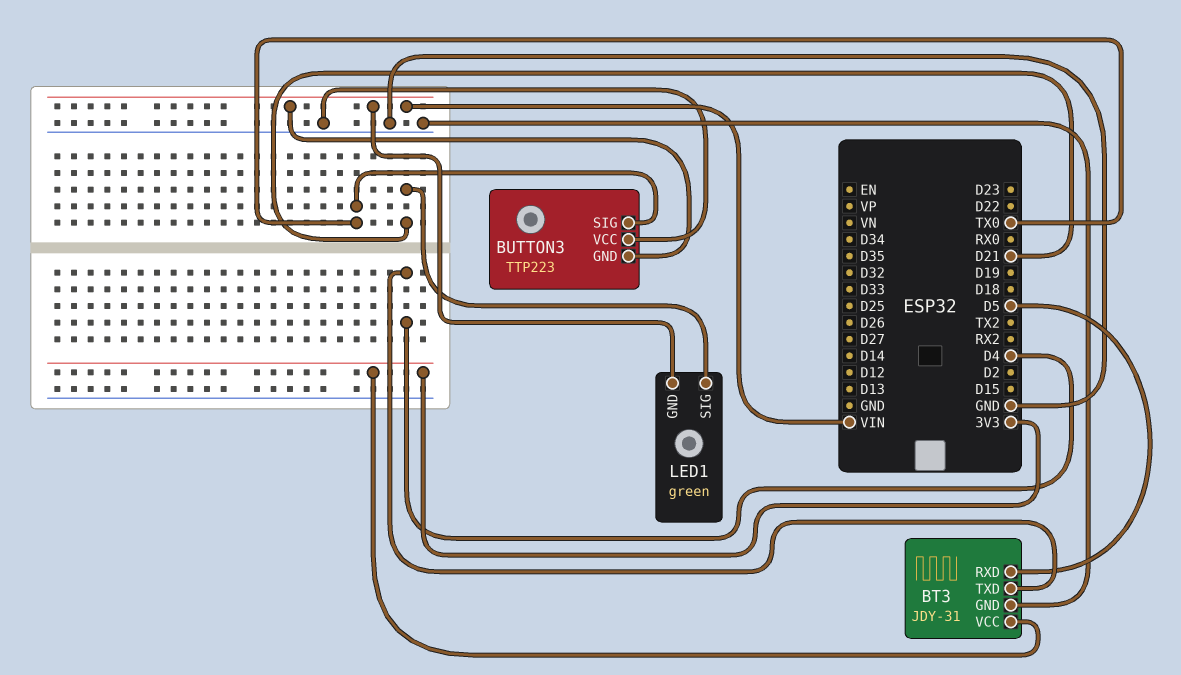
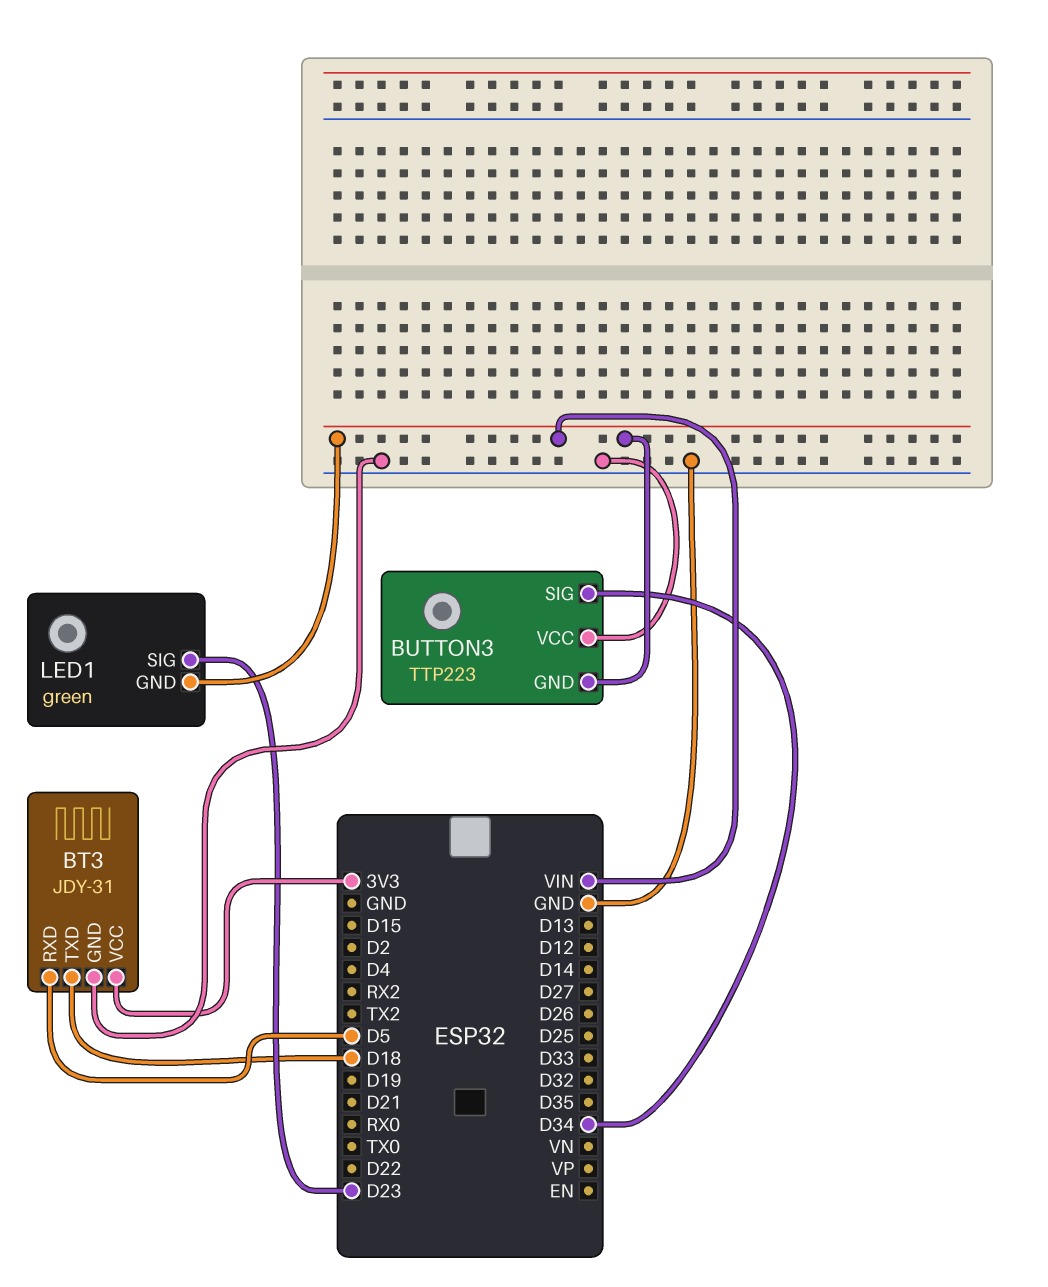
BT3 pin TXD: D4 -> D18
BUTTON3 pin SIG: TX0 -> D34
LED1 pin SIG: D21 -> D23

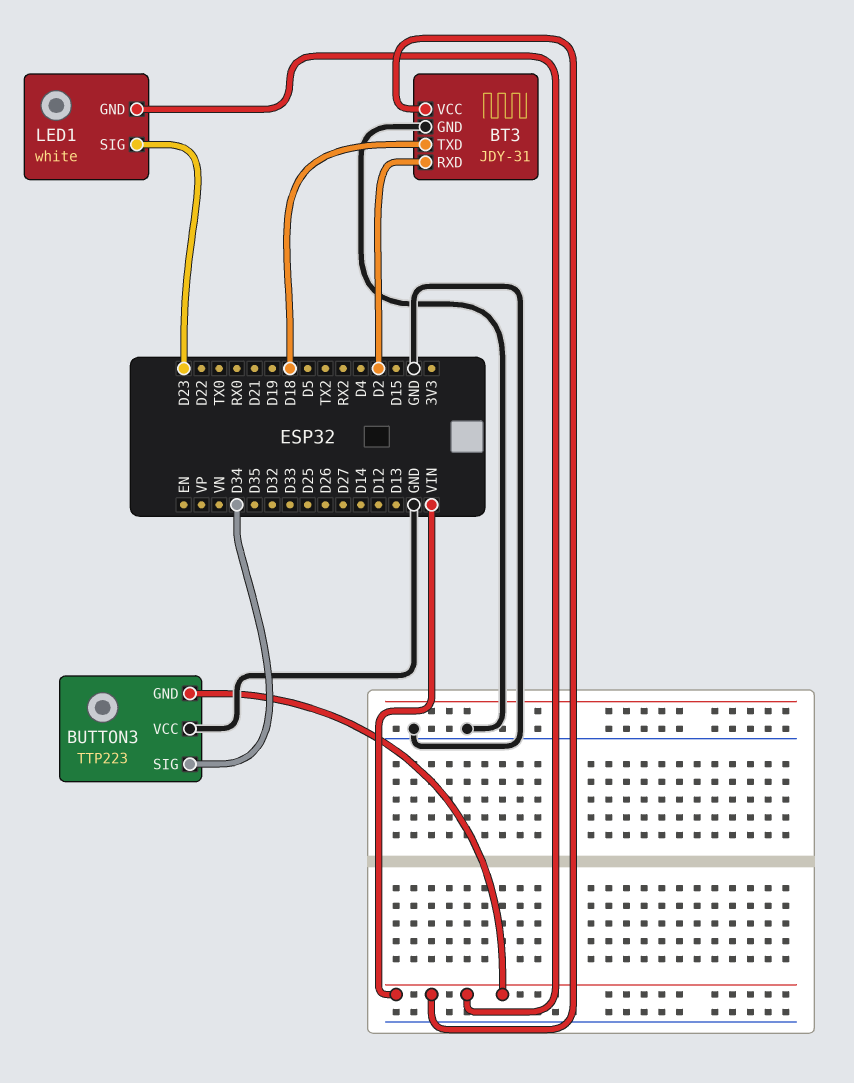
BT3 pin RXD: D5 -> D2
BT3 pin VCC: 3V3 -> VIN
LED1: green -> white

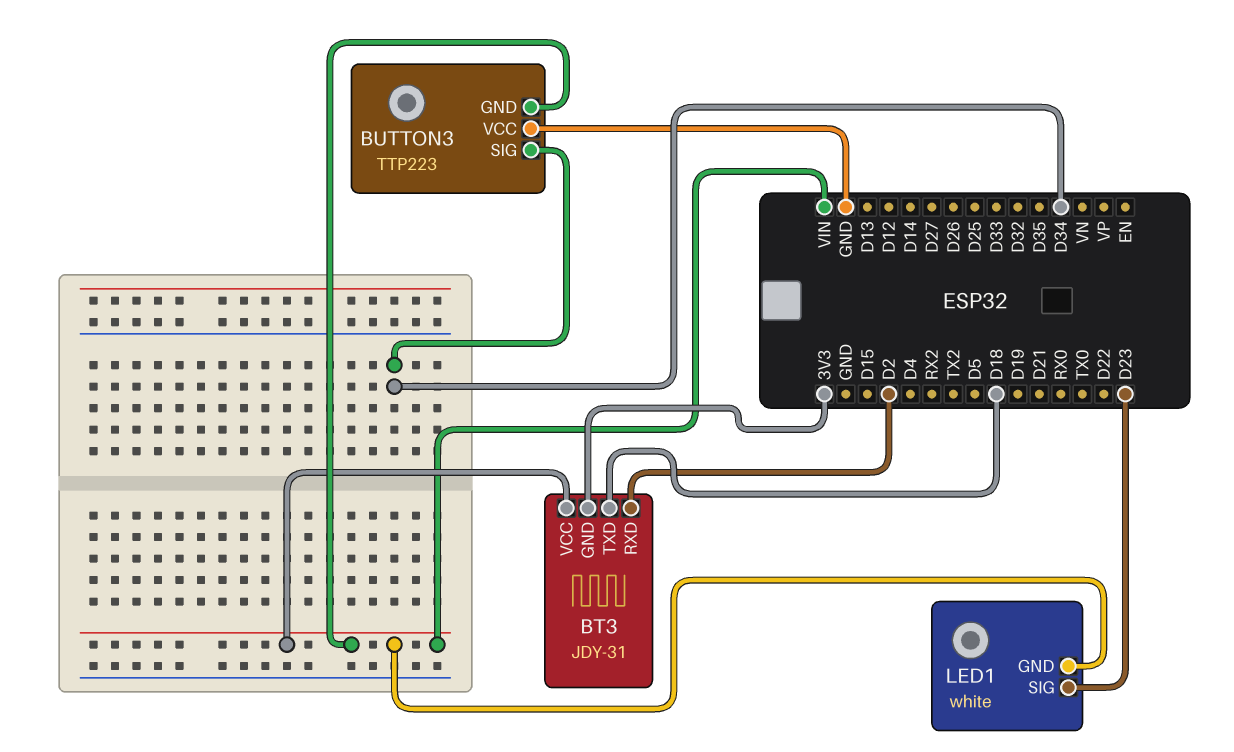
BT3 pin GND: GND -> 3V3

